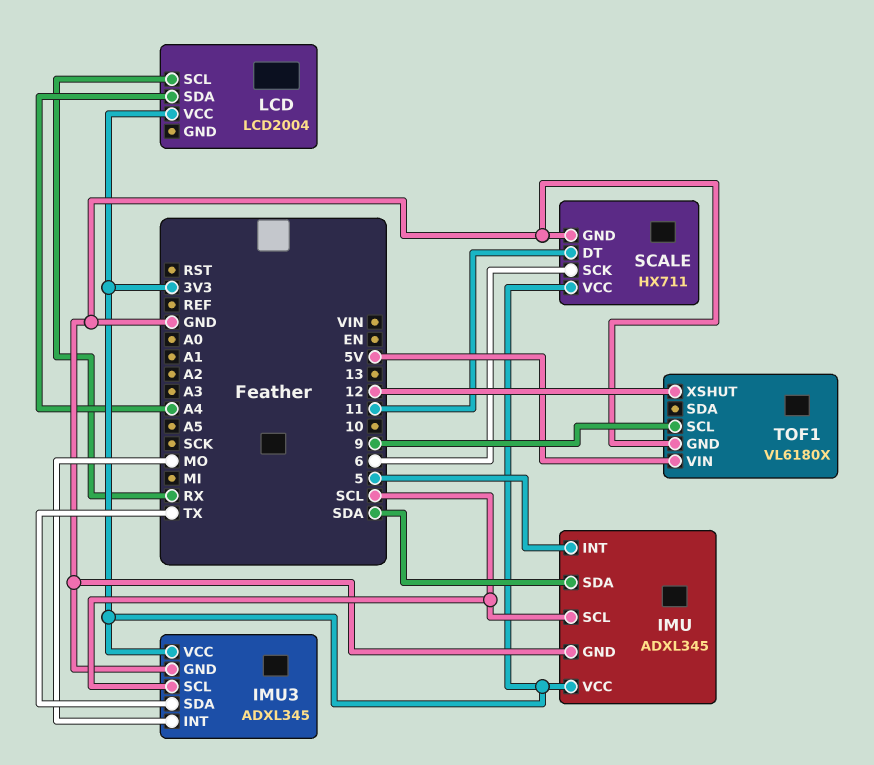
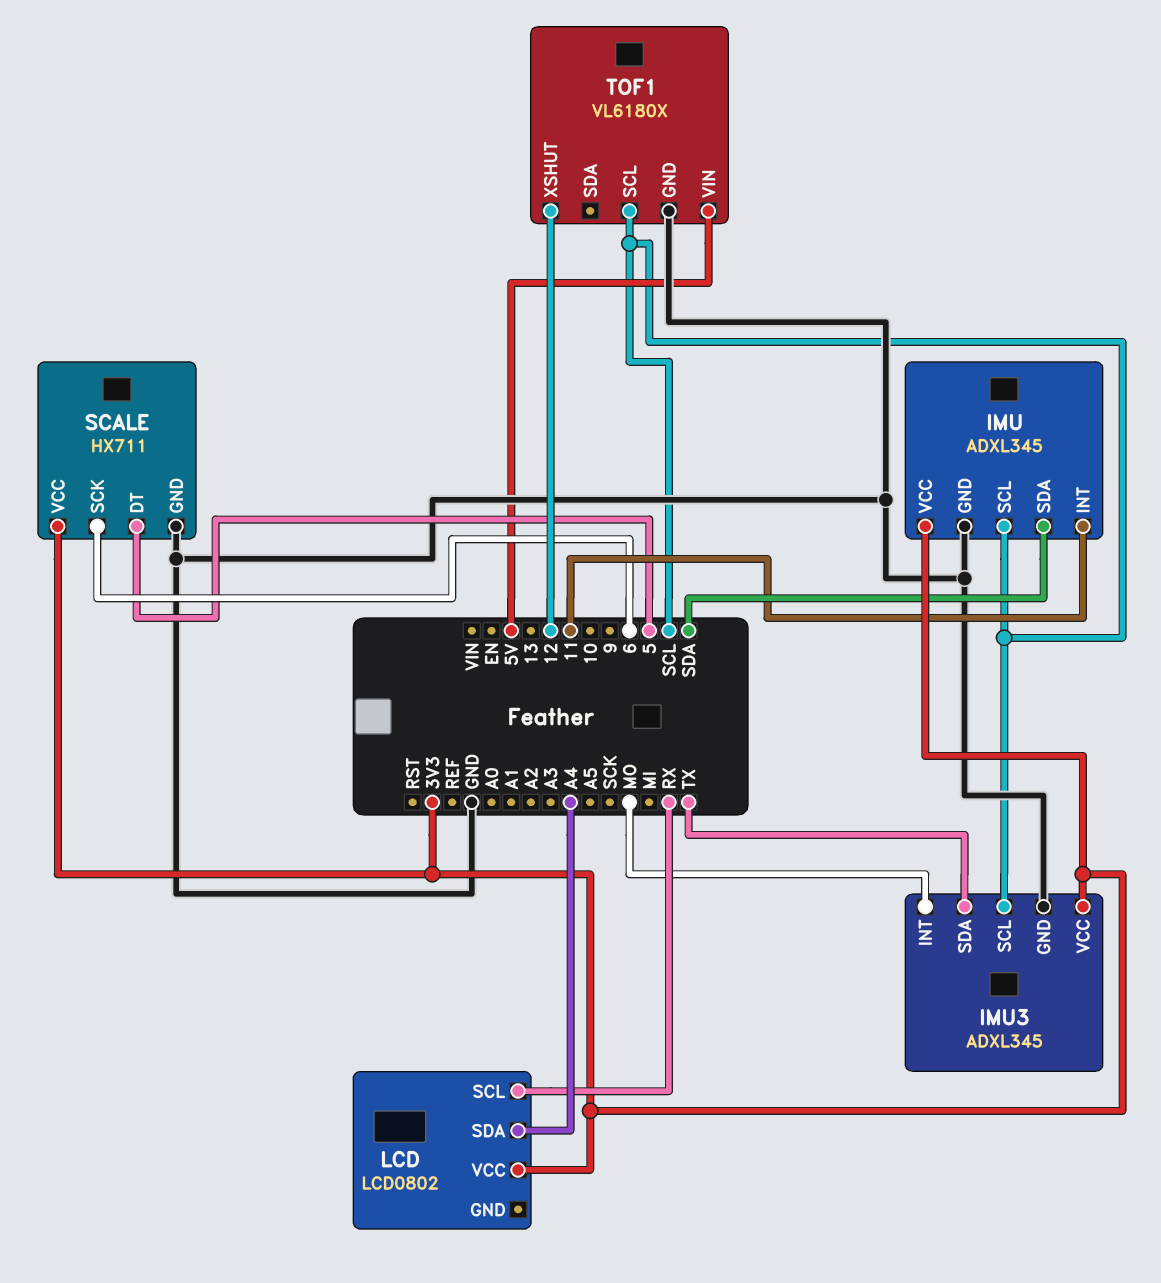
IMU pin INT: 5 -> 11
LCD: LCD2004 -> LCD0802
SCALE pin DT: 11 -> 5
TOF1 pin SCL: 9 -> SCL

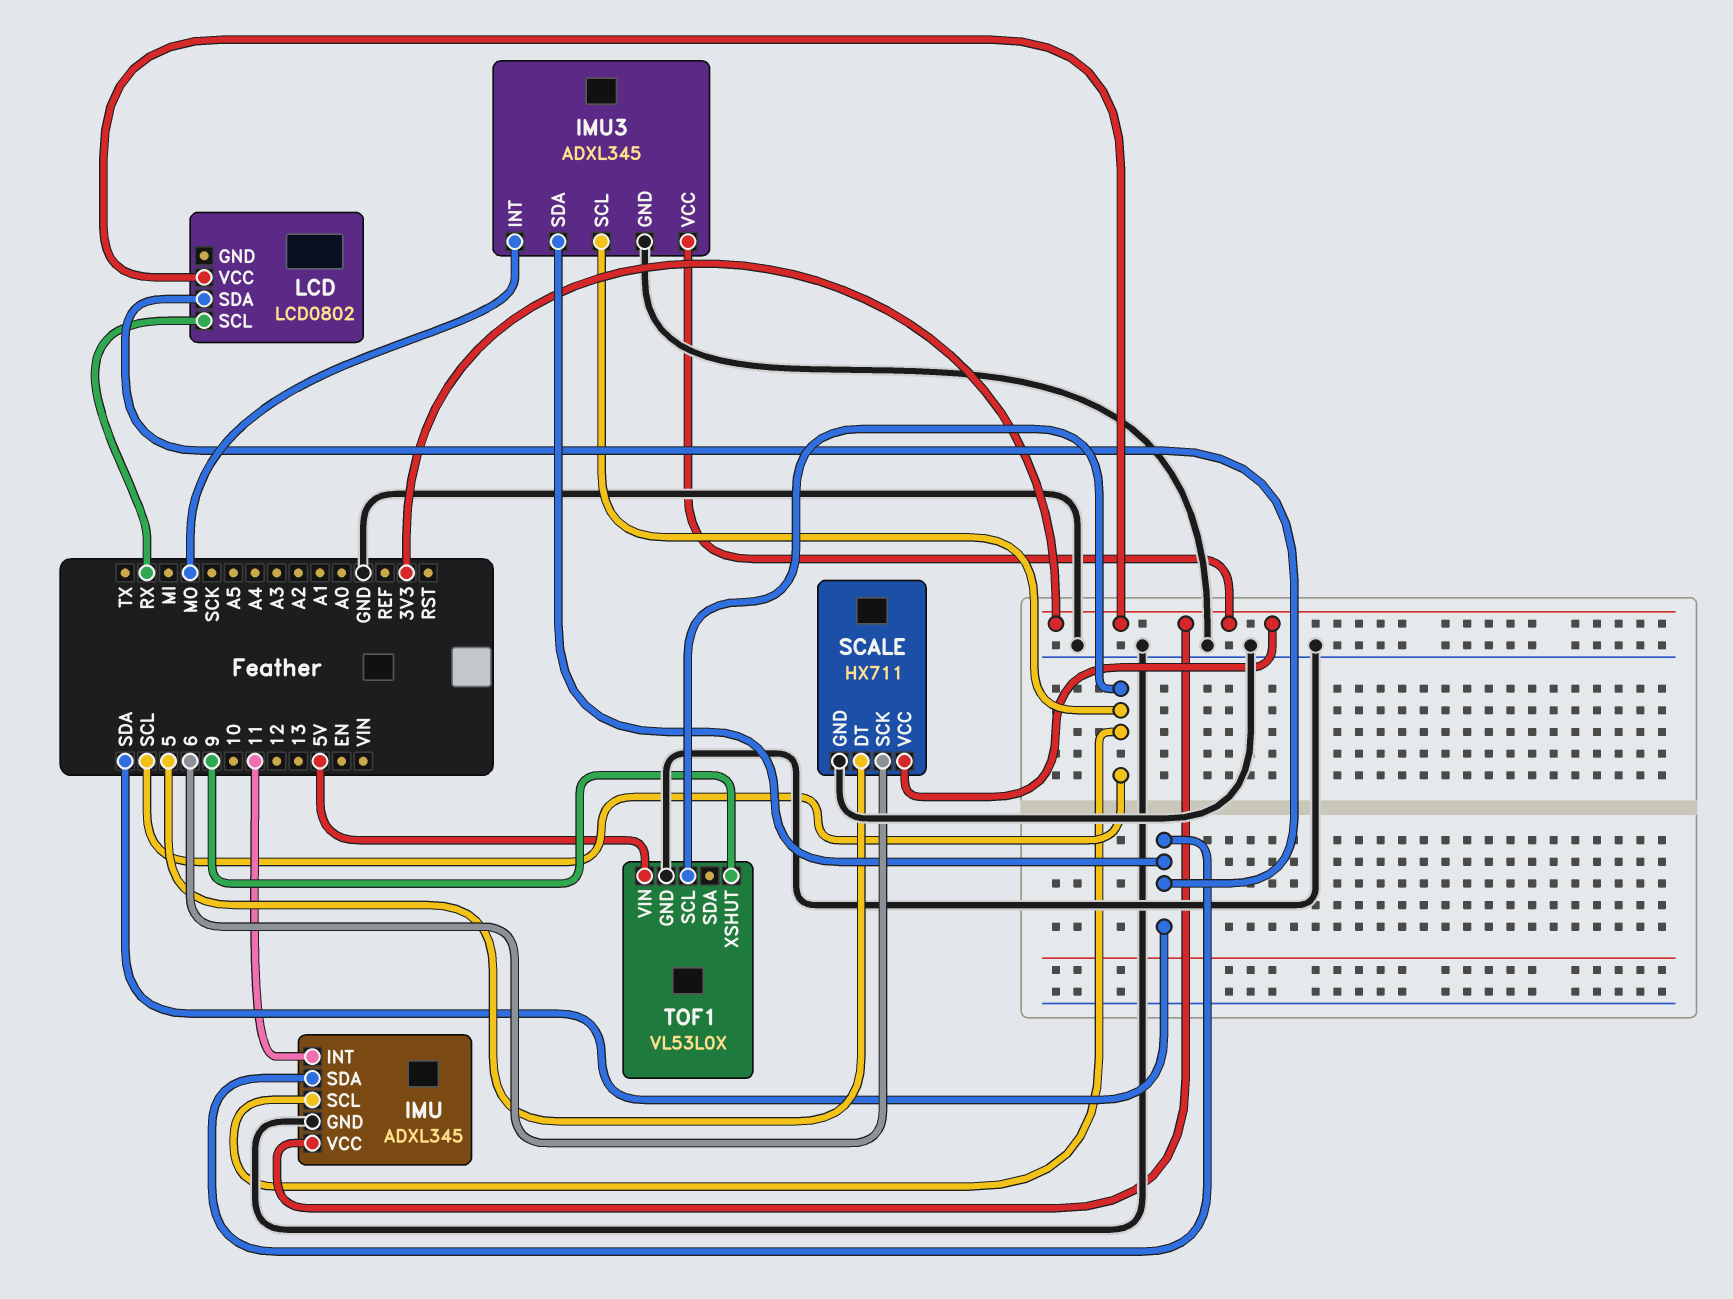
IMU3 pin SDA: TX -> SDA
LCD pin SDA: A4 -> SDA
TOF1: VL6180X -> VL53L0X
TOF1 pin XSHUT: 12 -> 9

